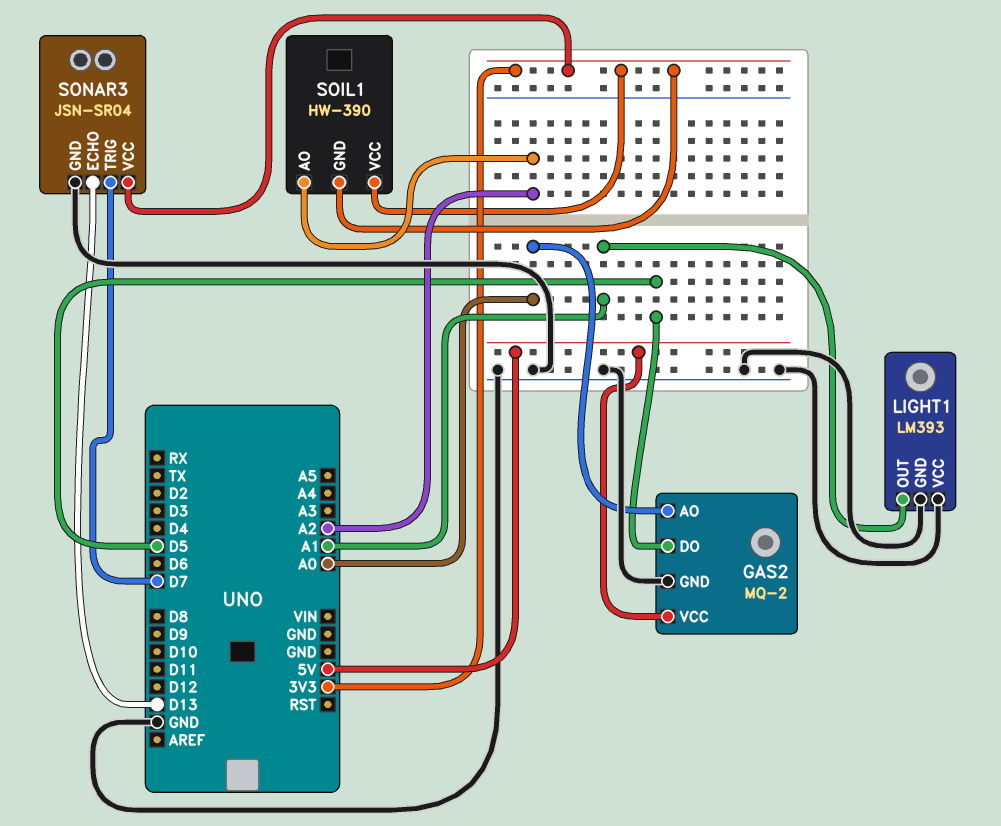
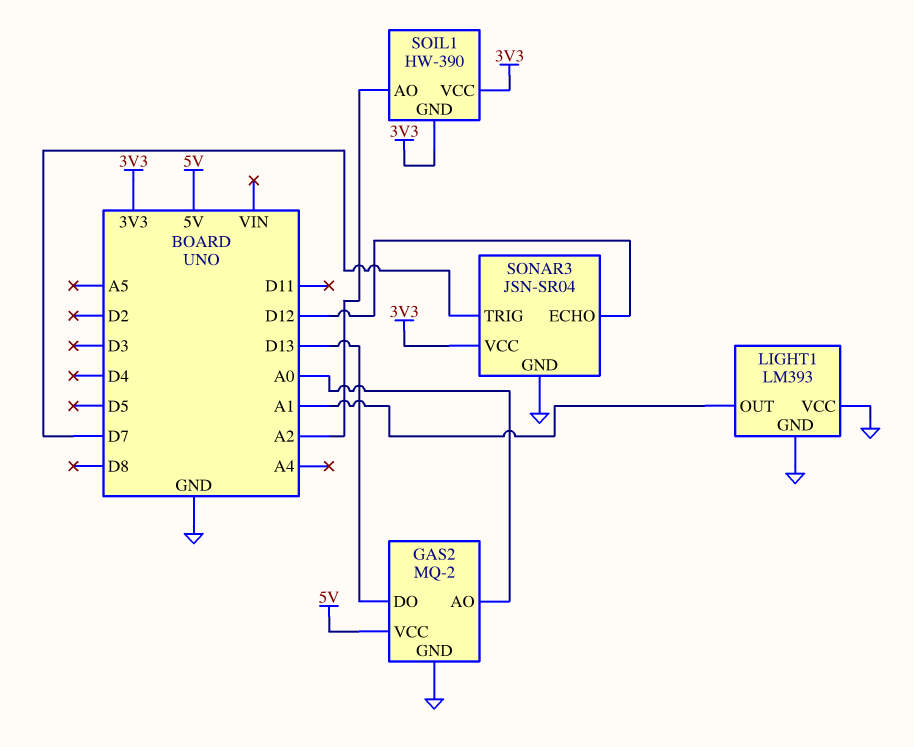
GAS2 pin DO: D5 -> D13
SONAR3 pin ECHO: D13 -> D12

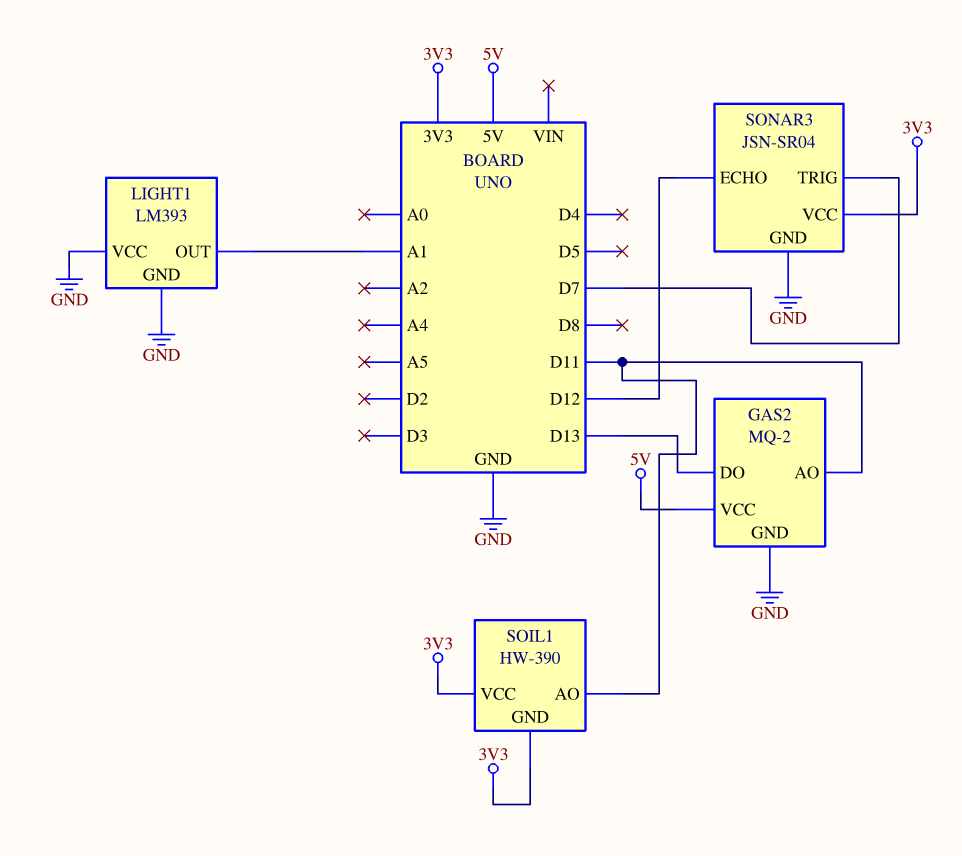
GAS2 pin AO: A0 -> D11
SOIL1 pin AO: A2 -> D11

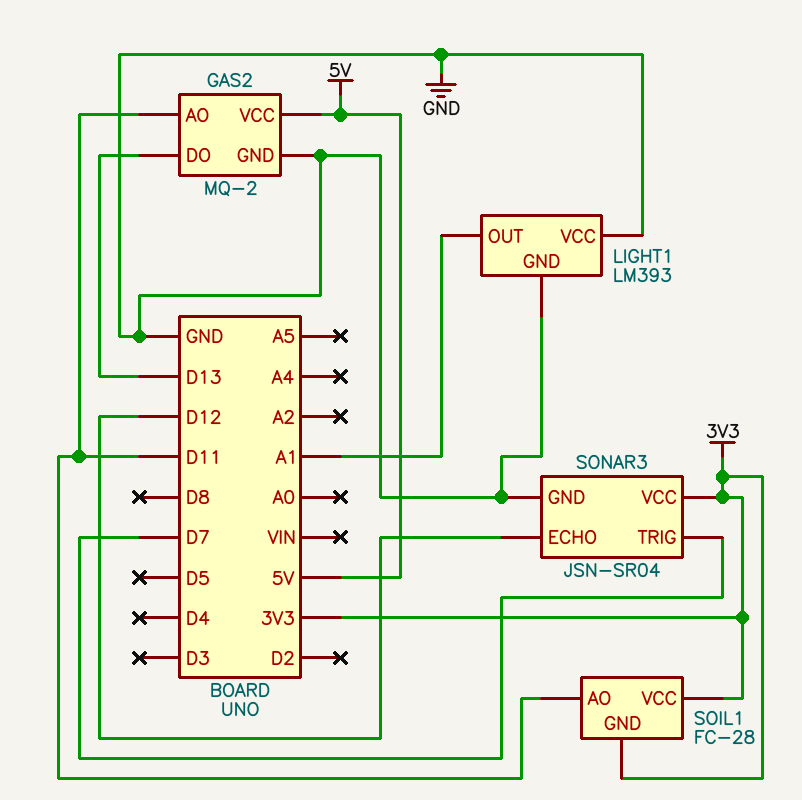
SOIL1: HW-390 -> FC-28

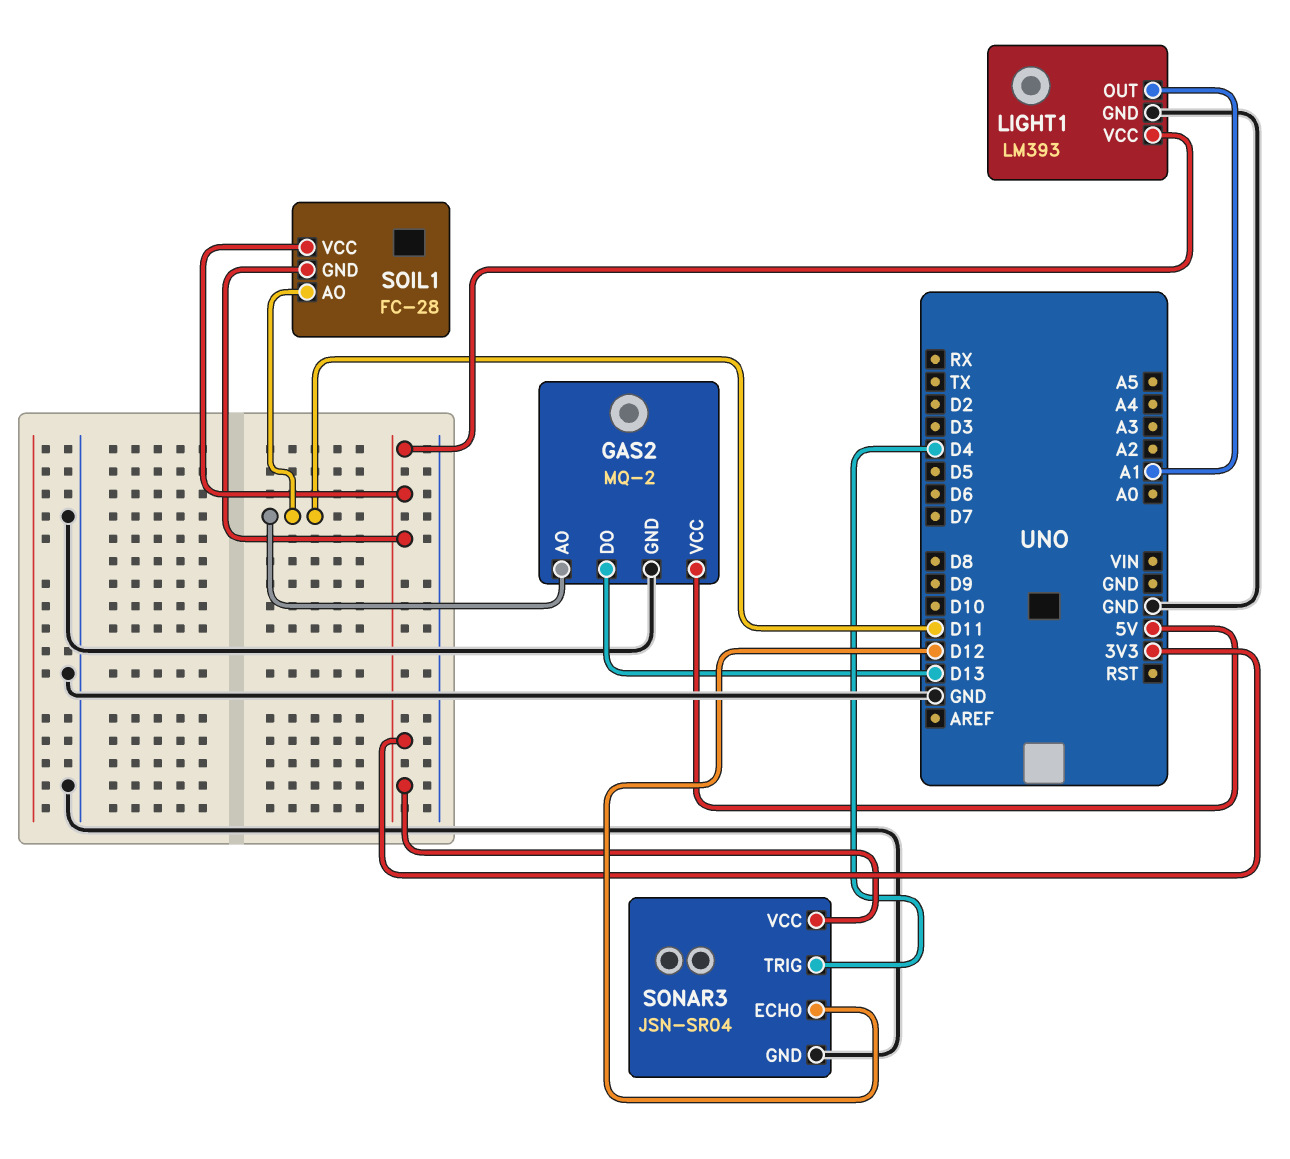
LIGHT1 pin VCC: GND -> 3V3
SONAR3 pin TRIG: D7 -> D4

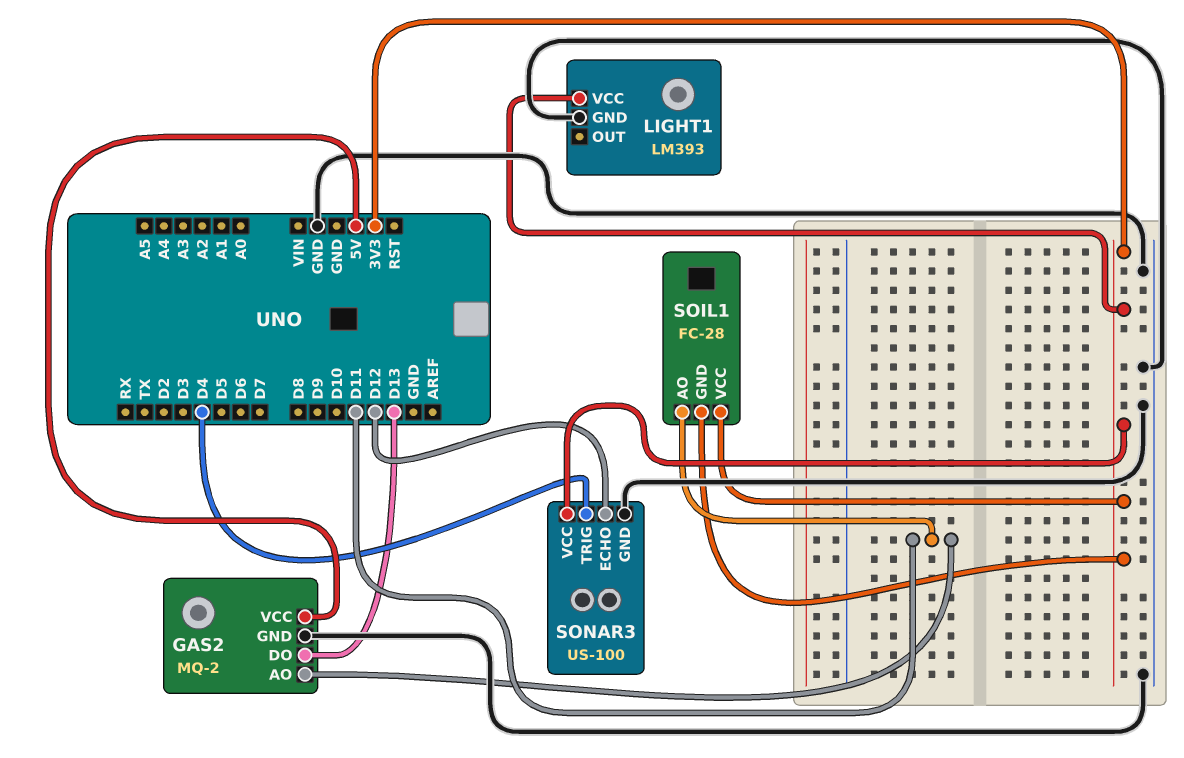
LIGHT1 pin OUT: A1 -> none
SONAR3: JSN-SR04 -> US-100

